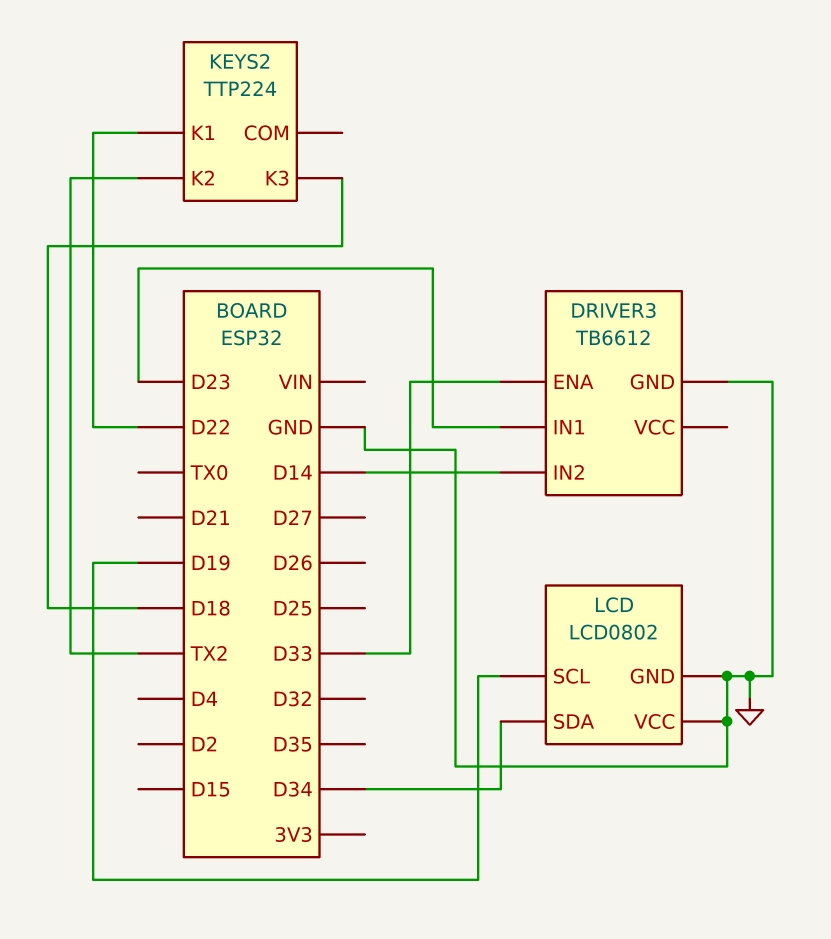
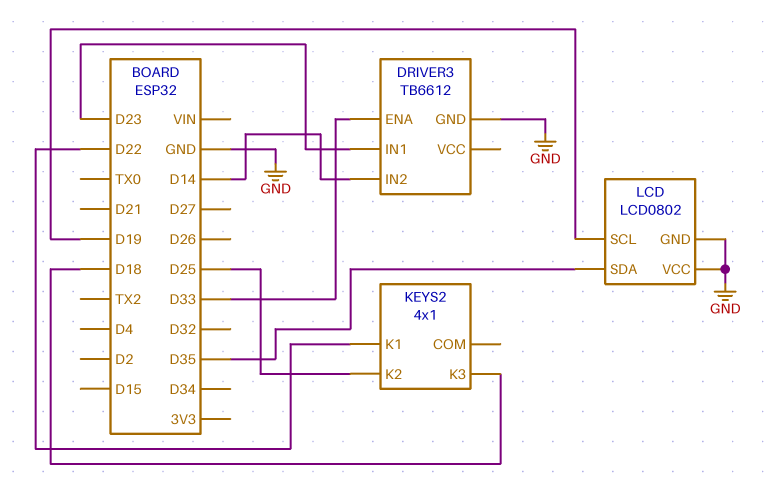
KEYS2: TTP224 -> 4x1
KEYS2 pin K2: TX2 -> D25
LCD pin SDA: D34 -> D35

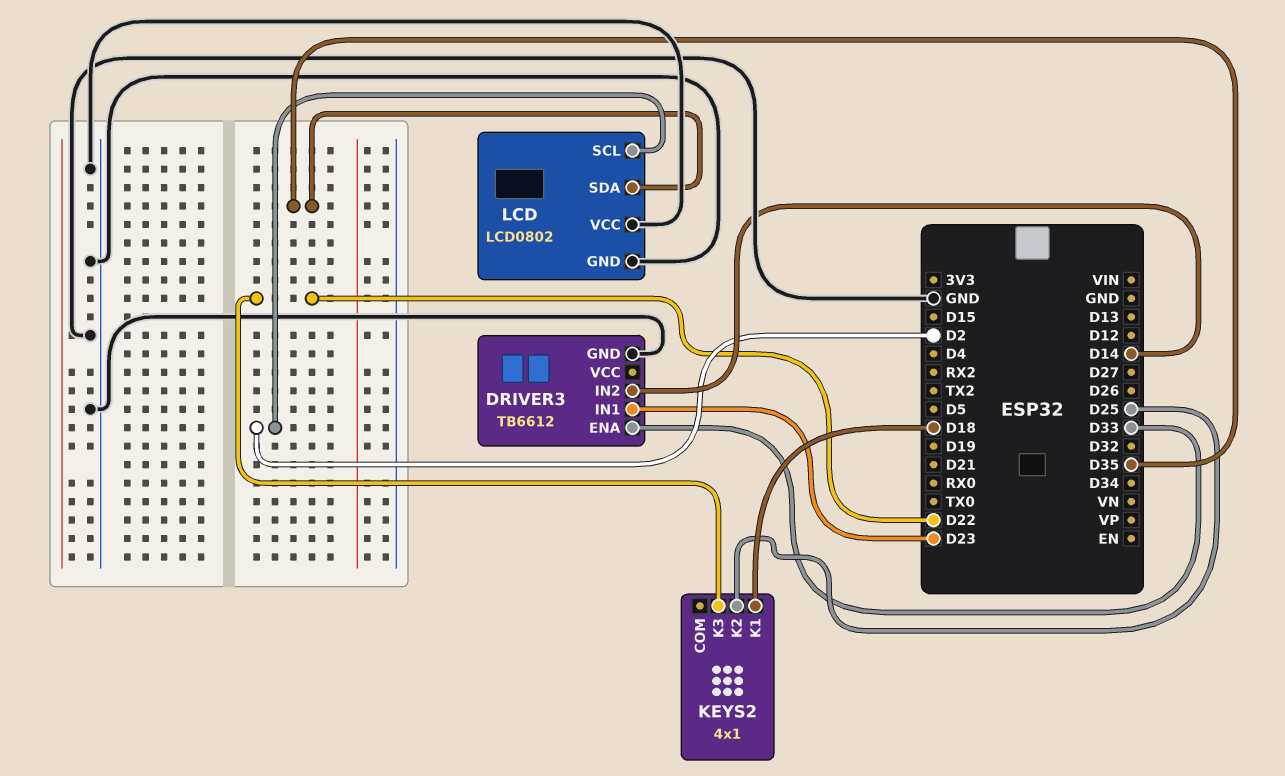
KEYS2 pin K1: D22 -> D18
KEYS2 pin K3: D18 -> D22
LCD pin SCL: D19 -> D2

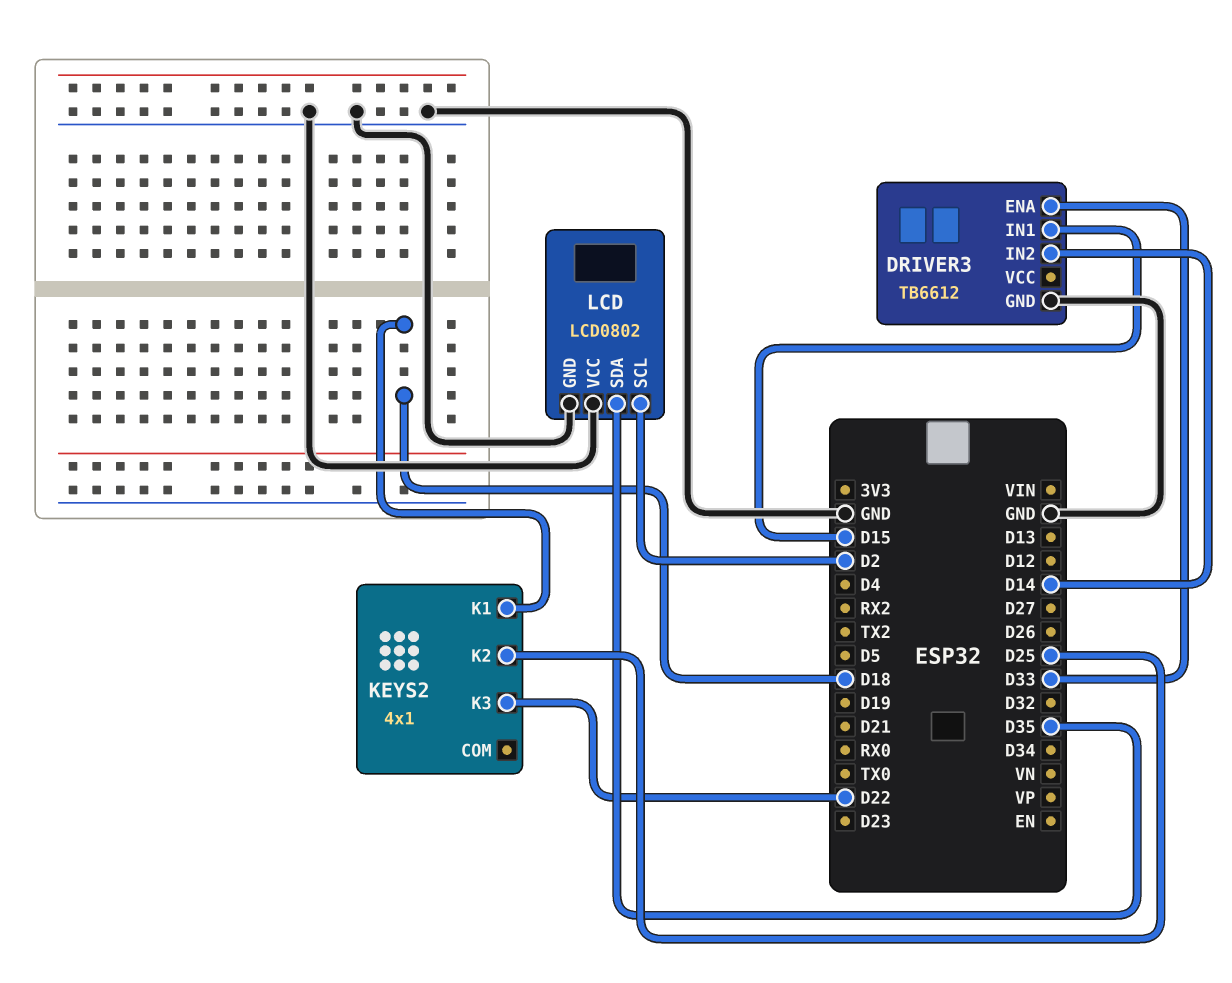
DRIVER3 pin IN1: D23 -> D15

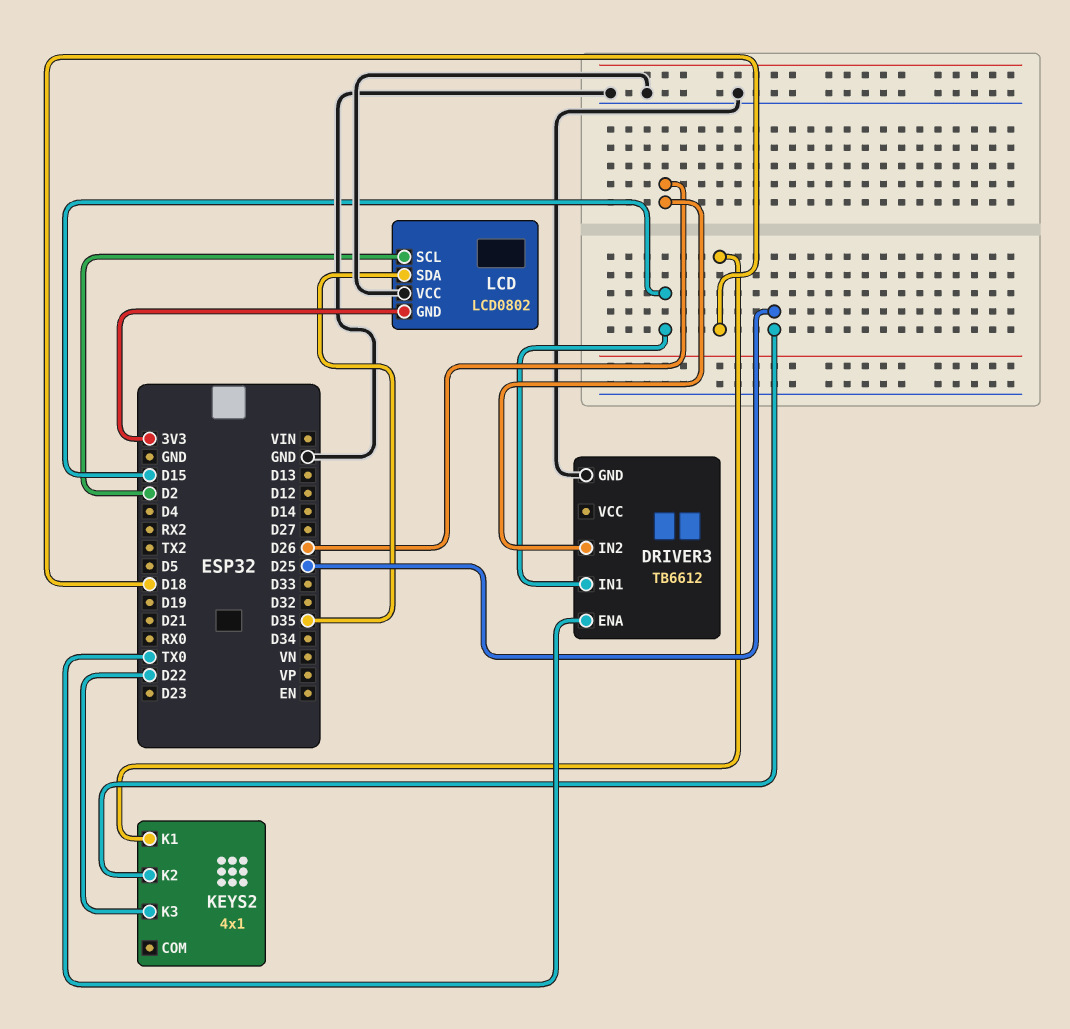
DRIVER3 pin ENA: D33 -> TX0
DRIVER3 pin IN2: D14 -> D26
LCD pin GND: GND -> 3V3

